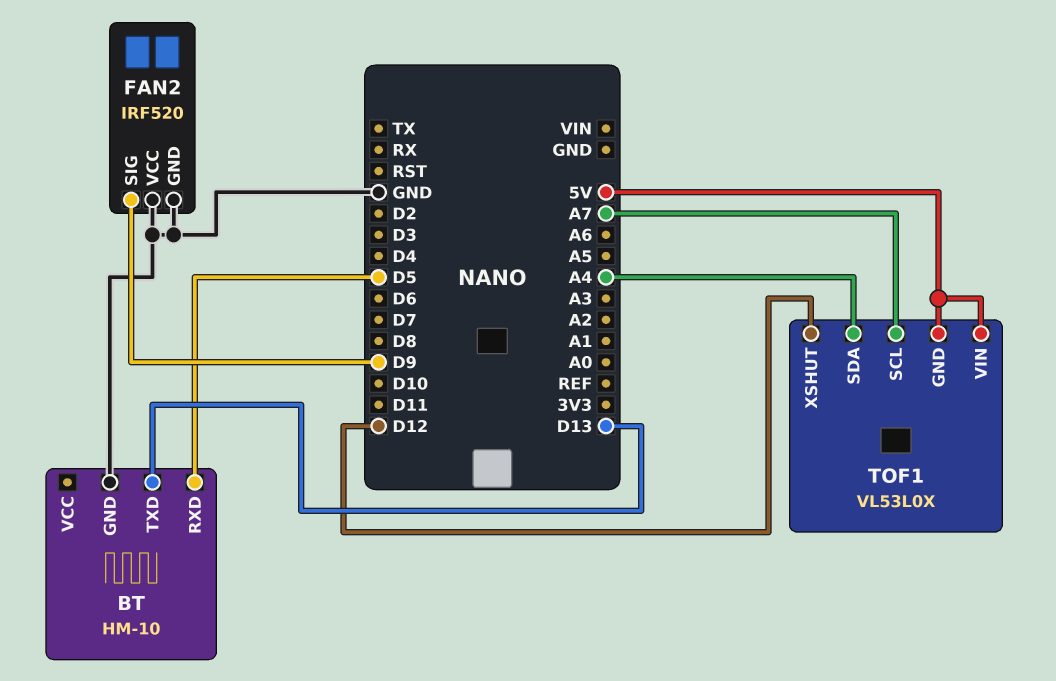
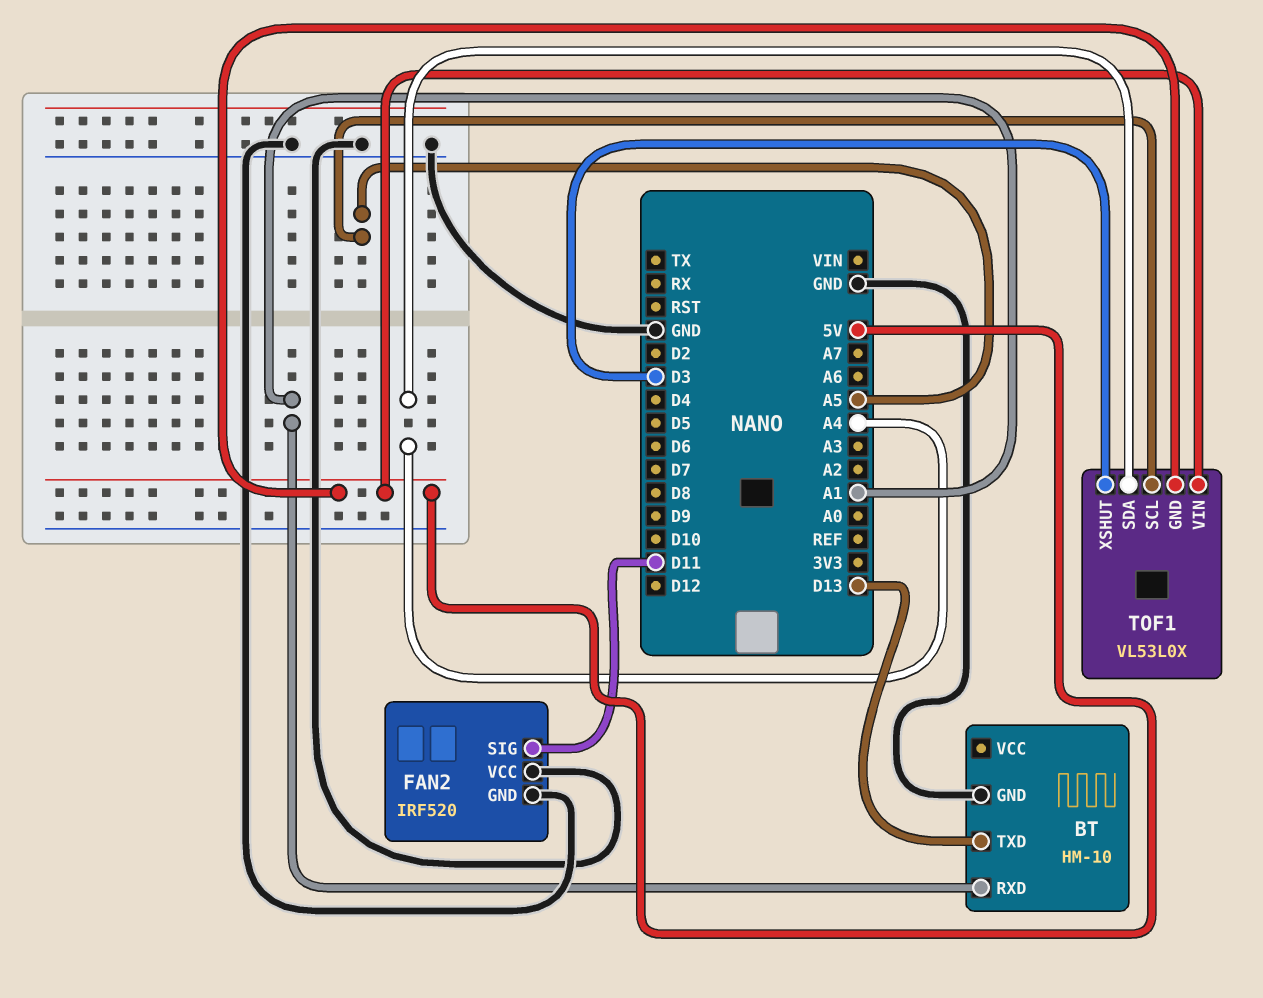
BT pin RXD: D5 -> A1
FAN2 pin SIG: D9 -> D11
TOF1 pin SCL: A7 -> A5
TOF1 pin XSHUT: D12 -> D3

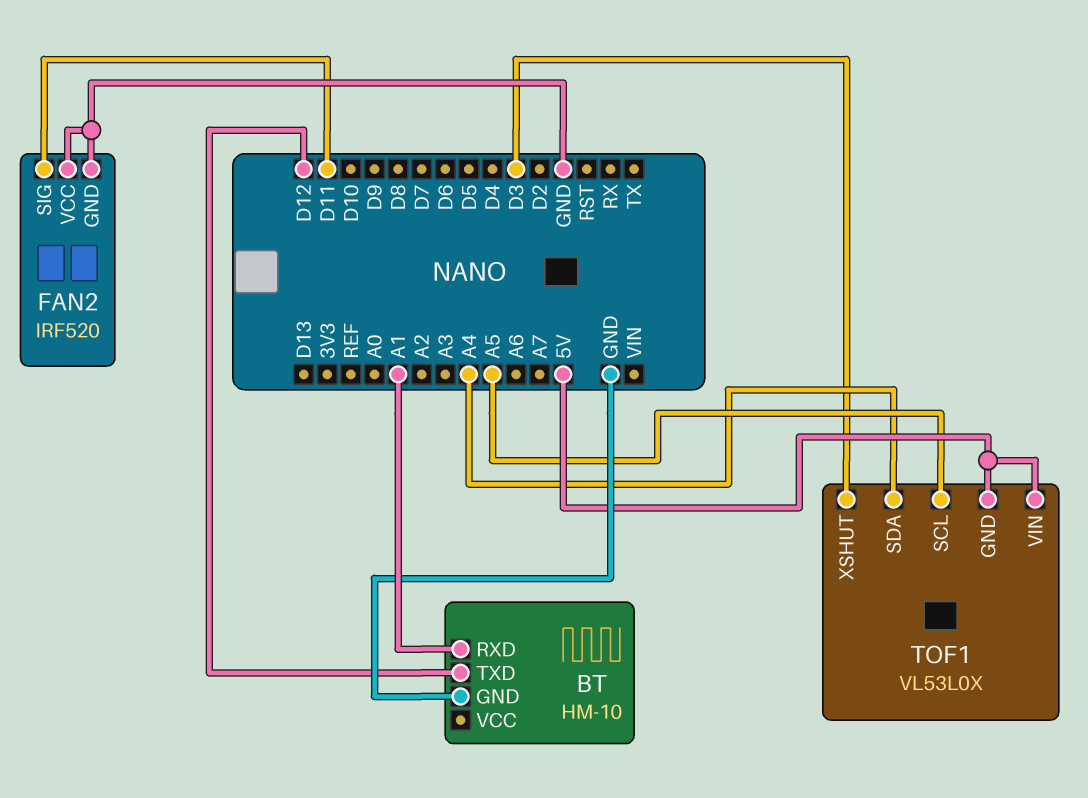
BT pin TXD: D13 -> D12

